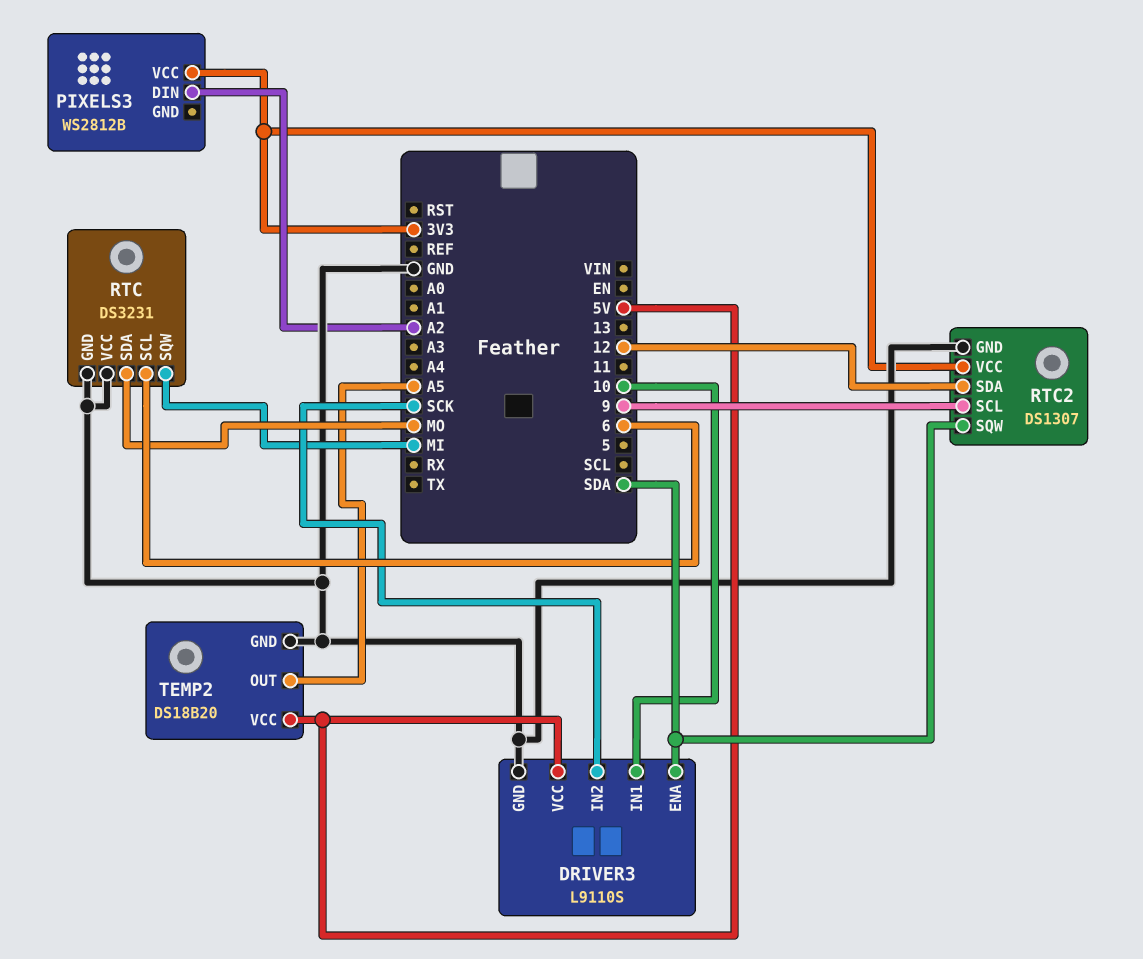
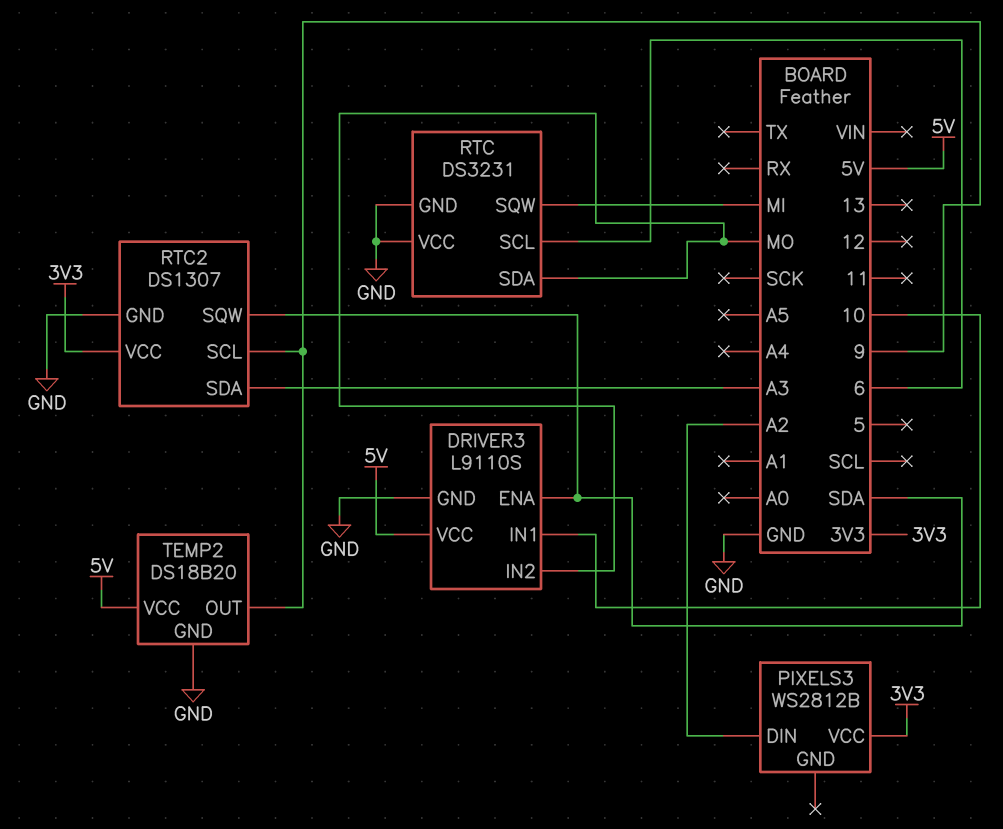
DRIVER3 pin IN2: SCK -> MO
RTC2 pin SDA: 12 -> A3
TEMP2 pin OUT: A5 -> 9

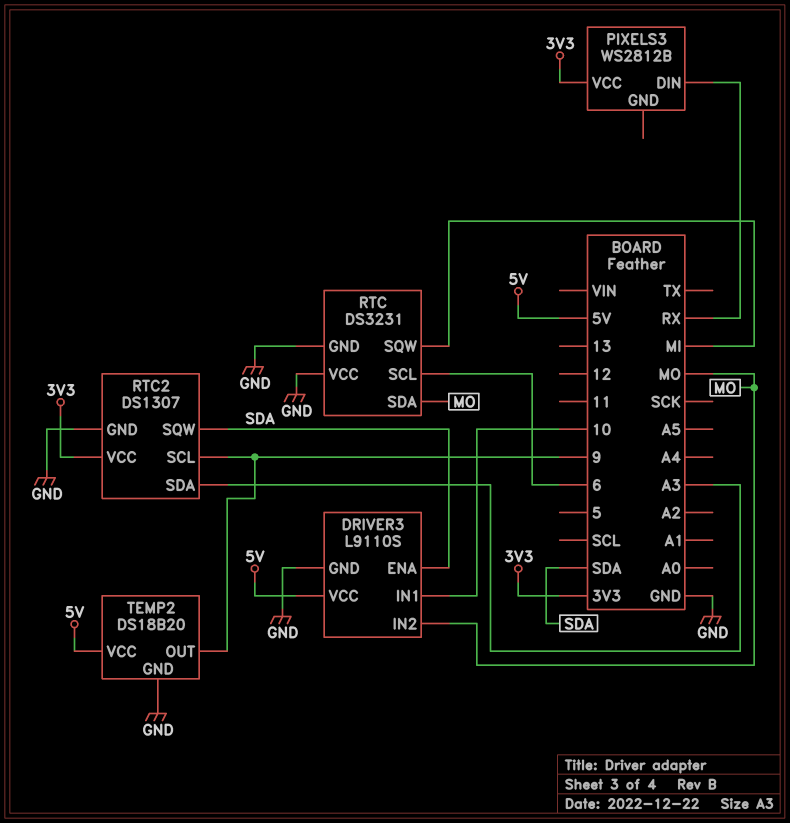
PIXELS3 pin DIN: A2 -> RX

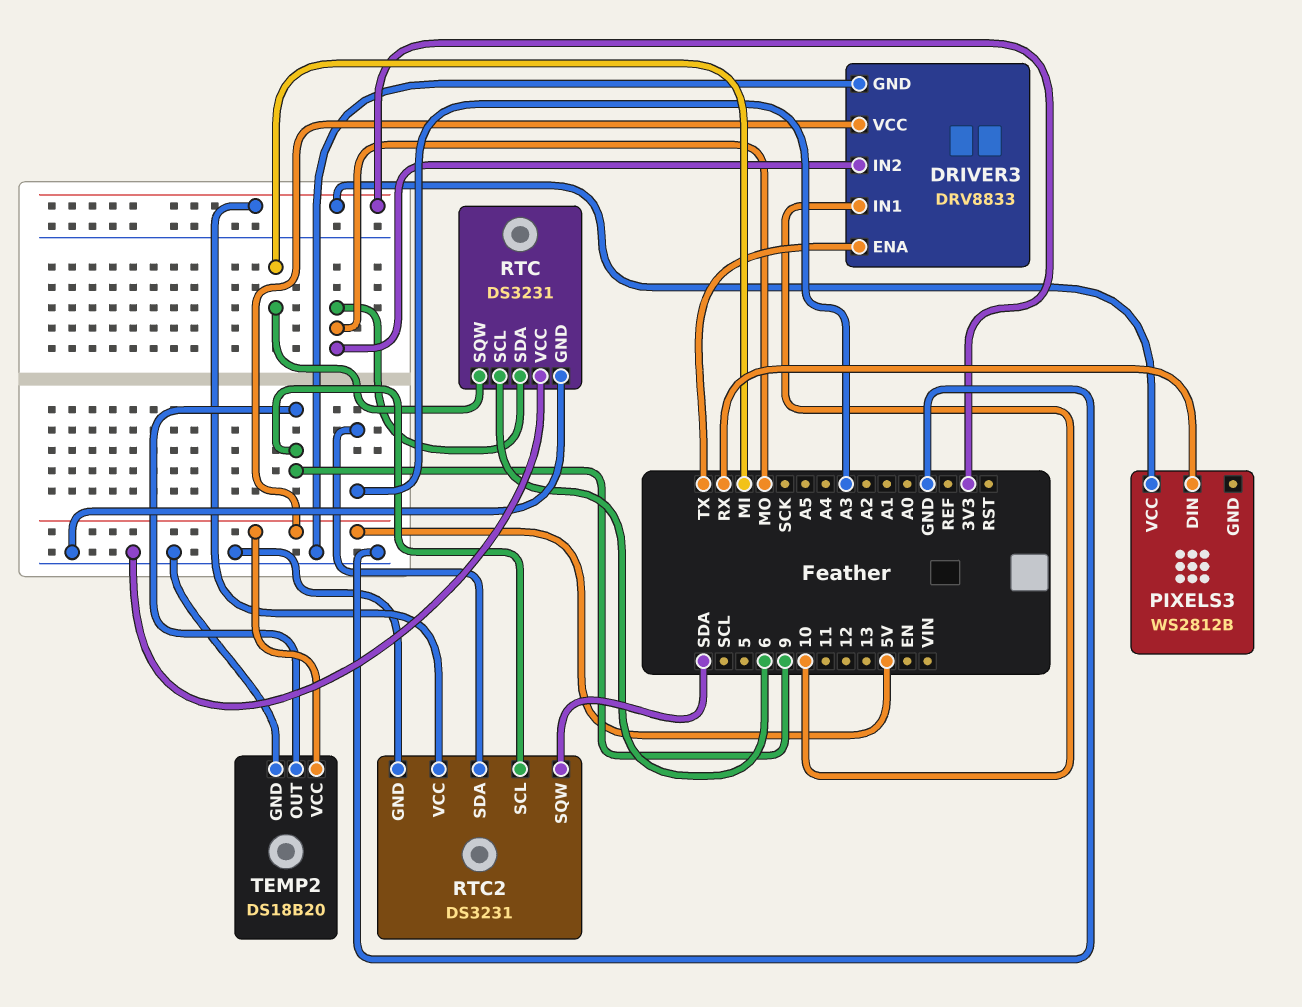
DRIVER3: L9110S -> DRV8833
DRIVER3 pin ENA: SDA -> TX
RTC2: DS1307 -> DS3231

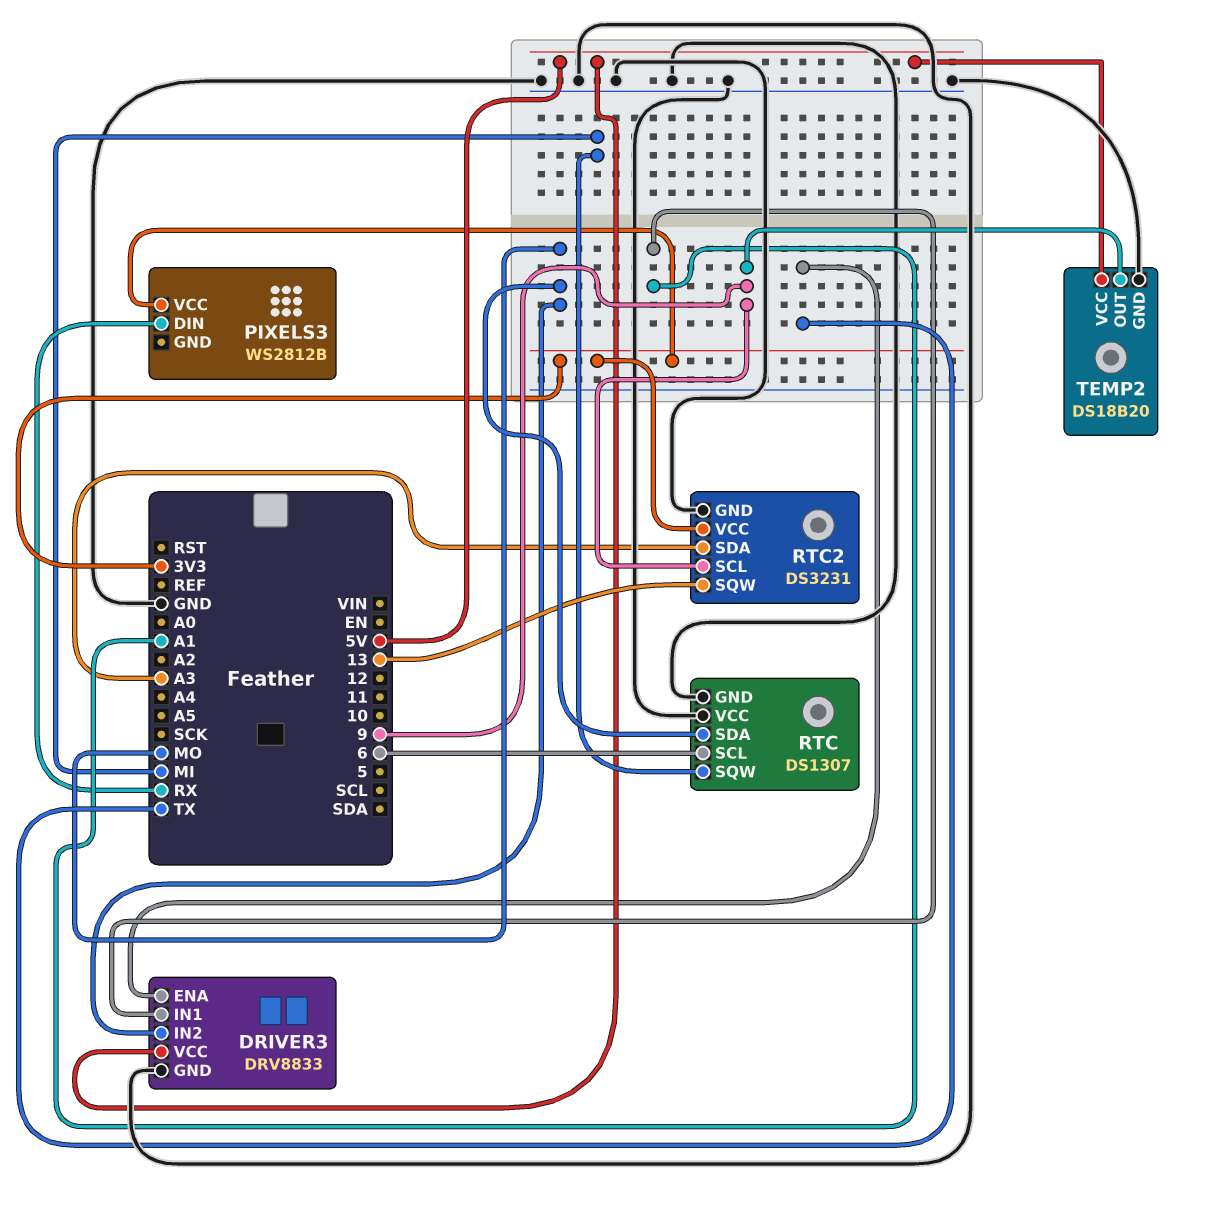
DRIVER3 pin IN1: 10 -> A1
RTC: DS3231 -> DS1307
RTC2 pin SQW: SDA -> 13

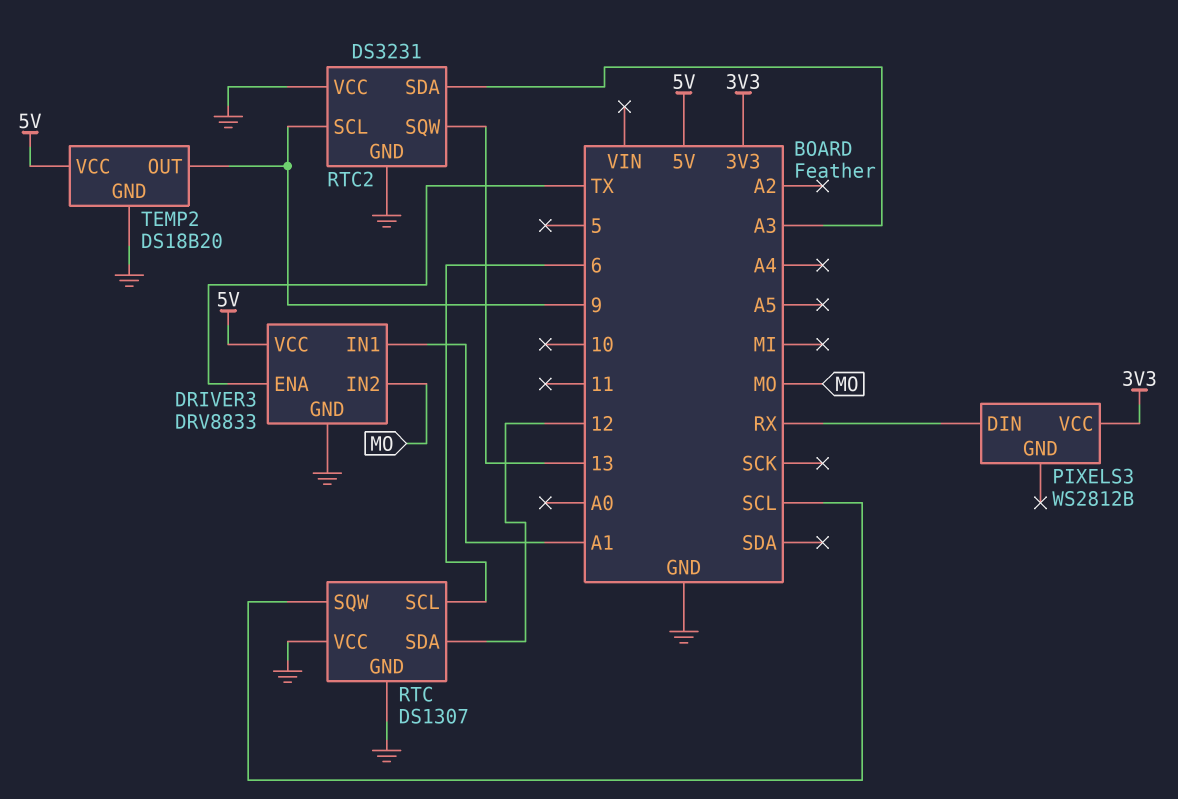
RTC pin SDA: MO -> 12
RTC pin SQW: MI -> SCL
RTC2 pin VCC: 3V3 -> GND

